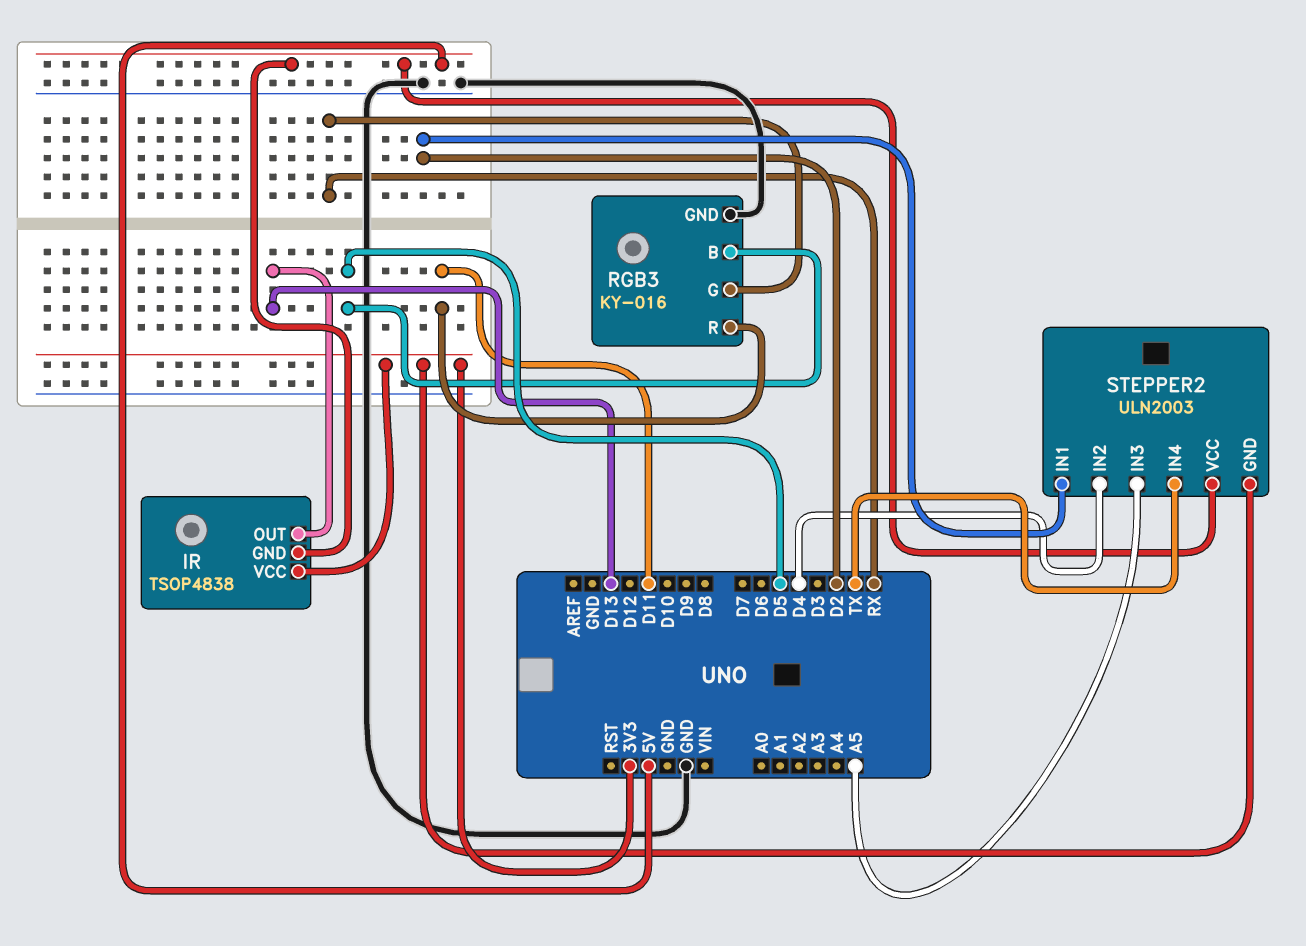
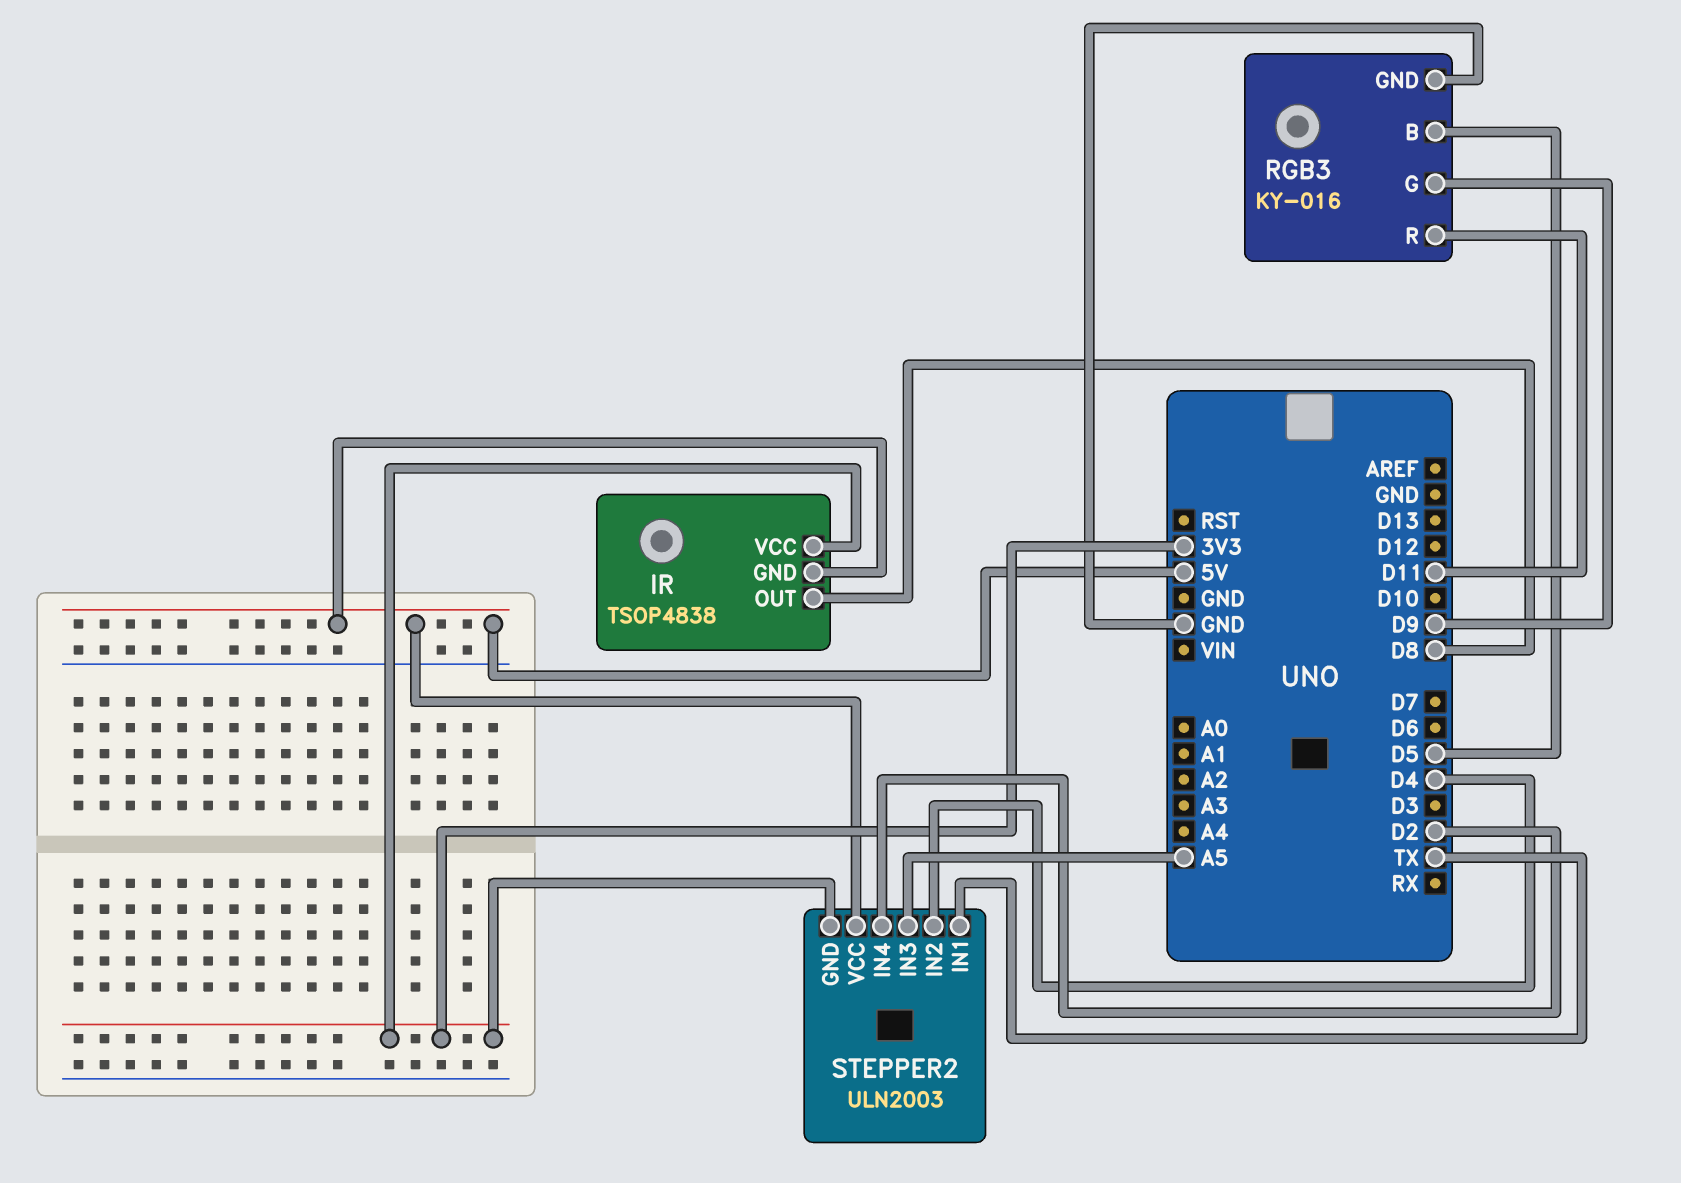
IR pin OUT: D13 -> D8
RGB3 pin G: RX -> D9
STEPPER2 pin IN1: D2 -> TX
STEPPER2 pin IN4: TX -> D2

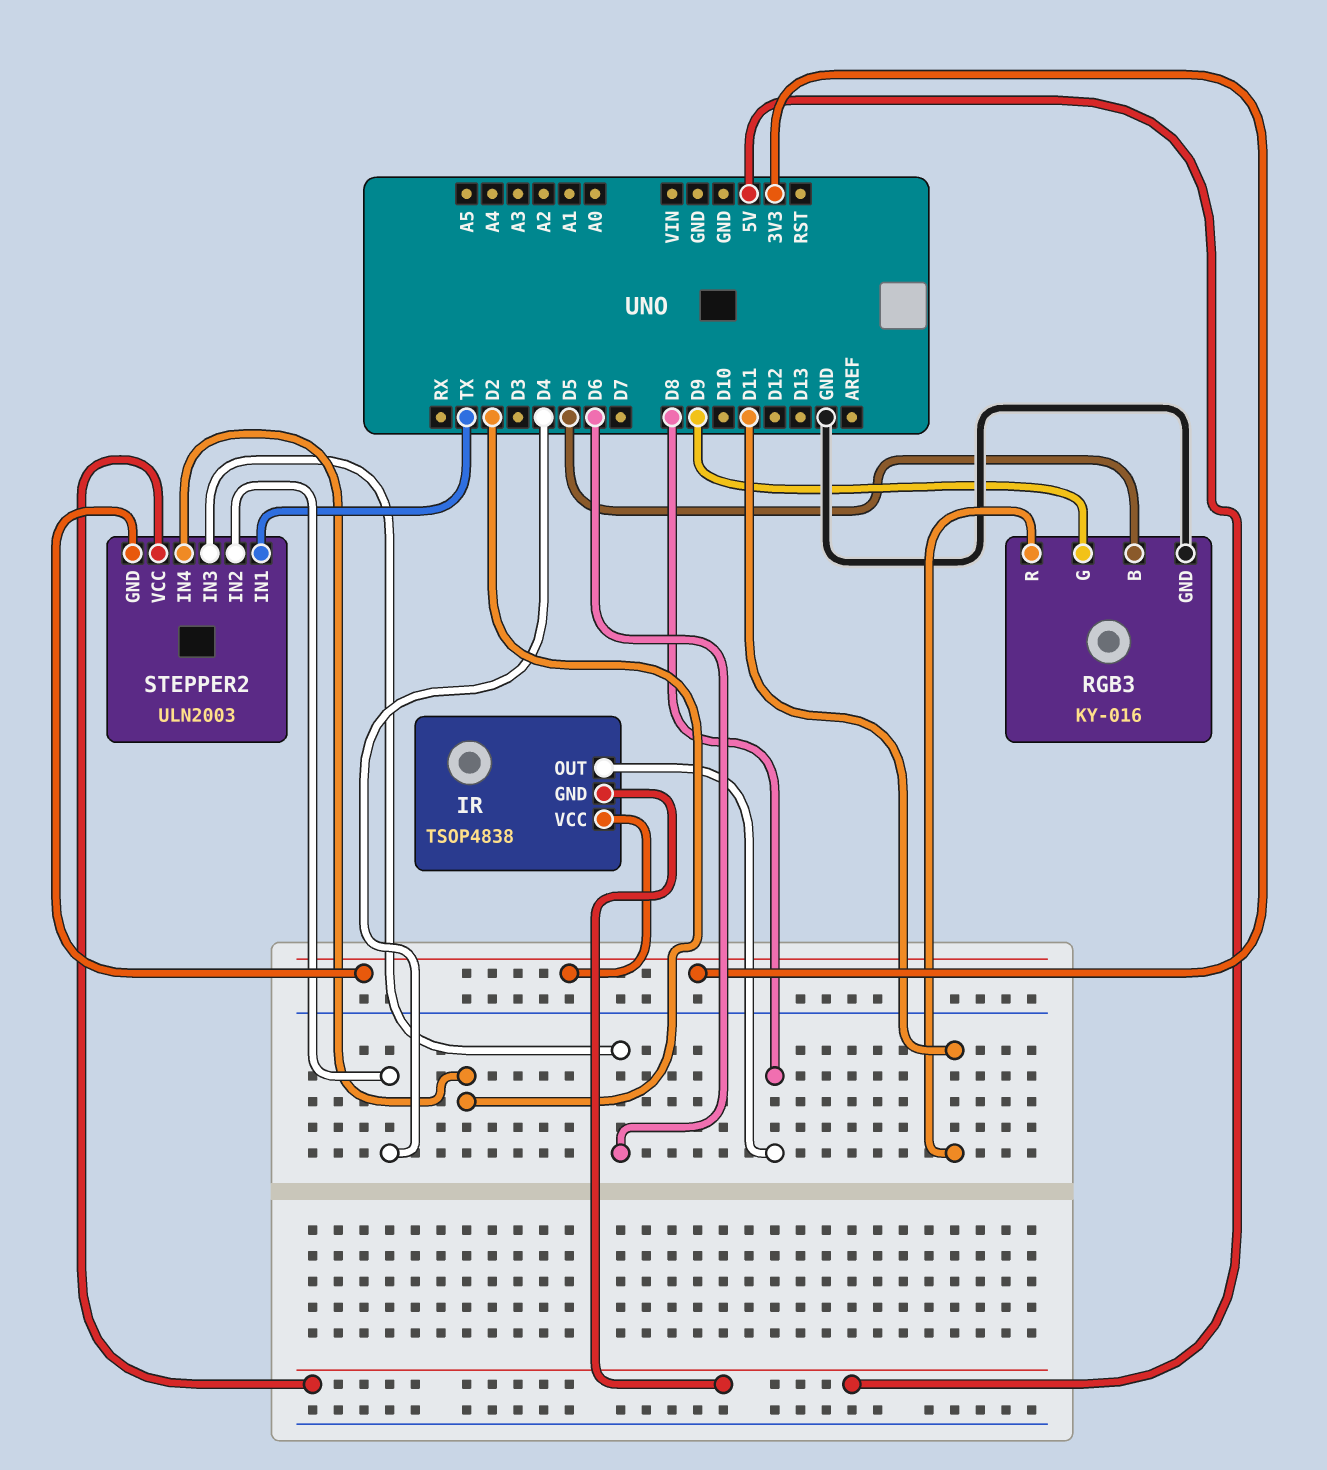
STEPPER2 pin IN3: A5 -> D6

